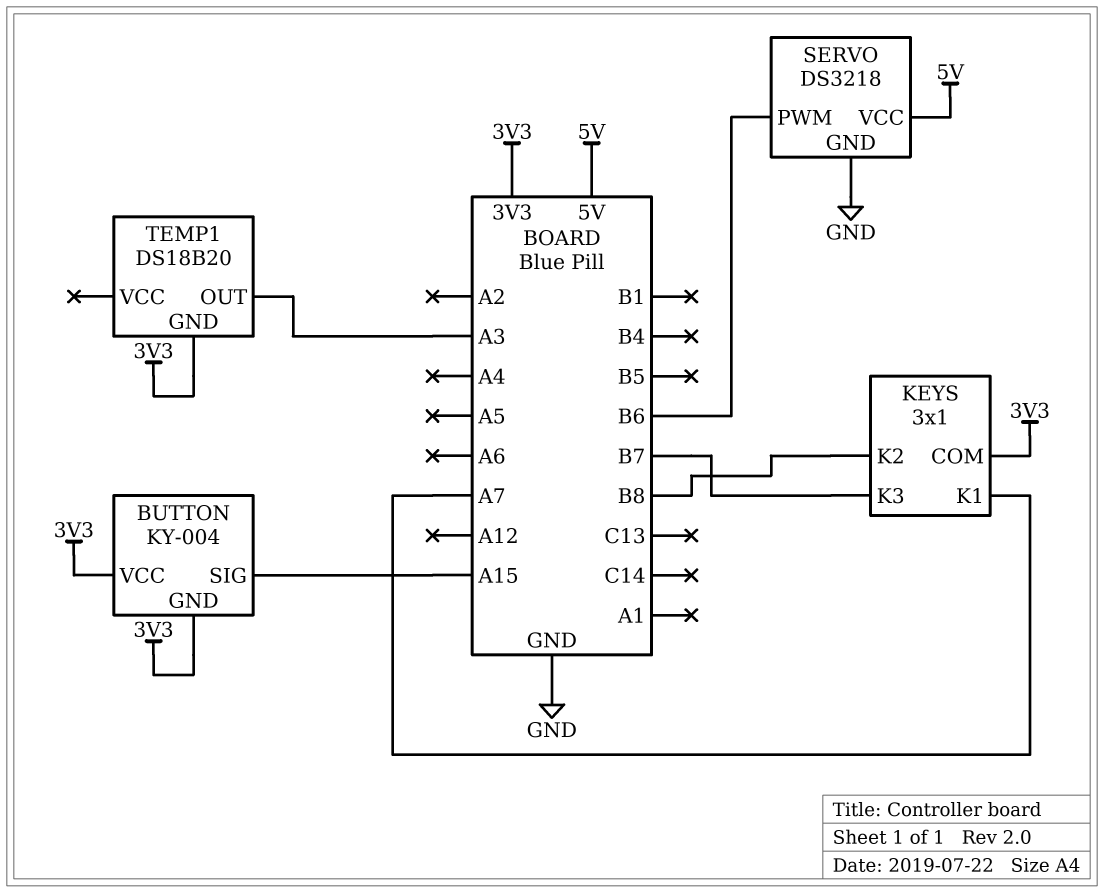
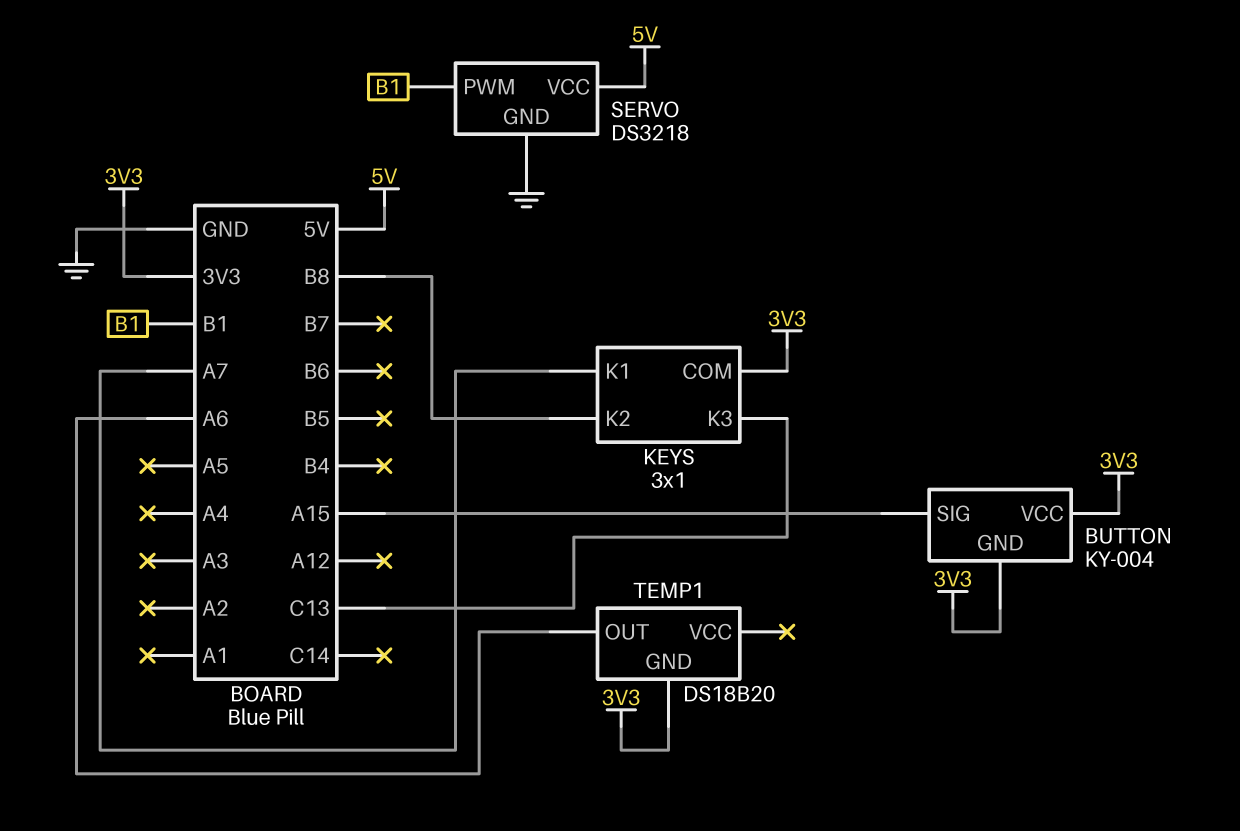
KEYS pin K3: B7 -> C13
SERVO pin PWM: B6 -> B1
TEMP1 pin OUT: A3 -> A6

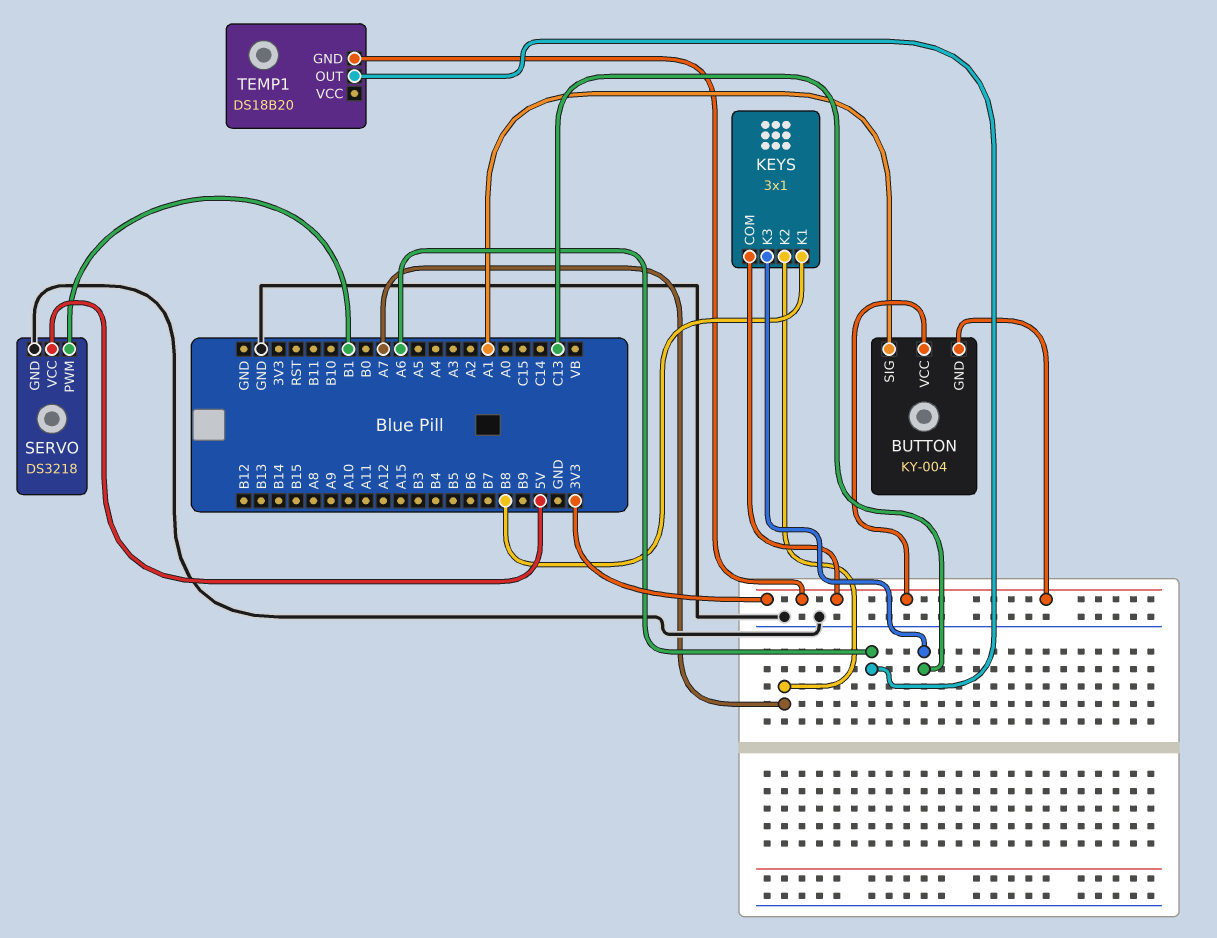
BUTTON pin SIG: A15 -> A1
KEYS pin K1: A7 -> B8
KEYS pin K2: B8 -> A7

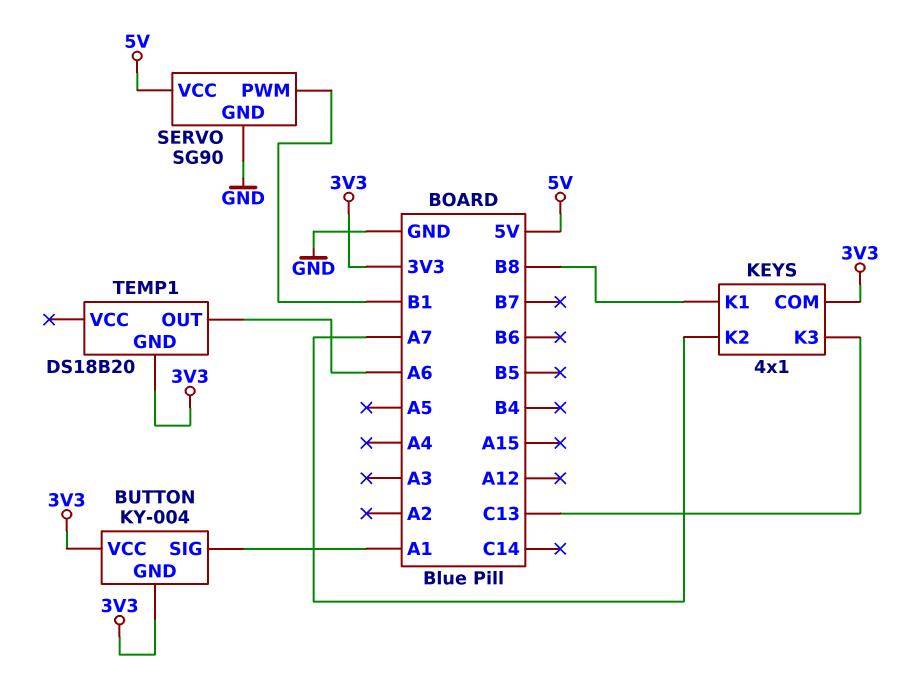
KEYS: 3x1 -> 4x1
SERVO: DS3218 -> SG90

